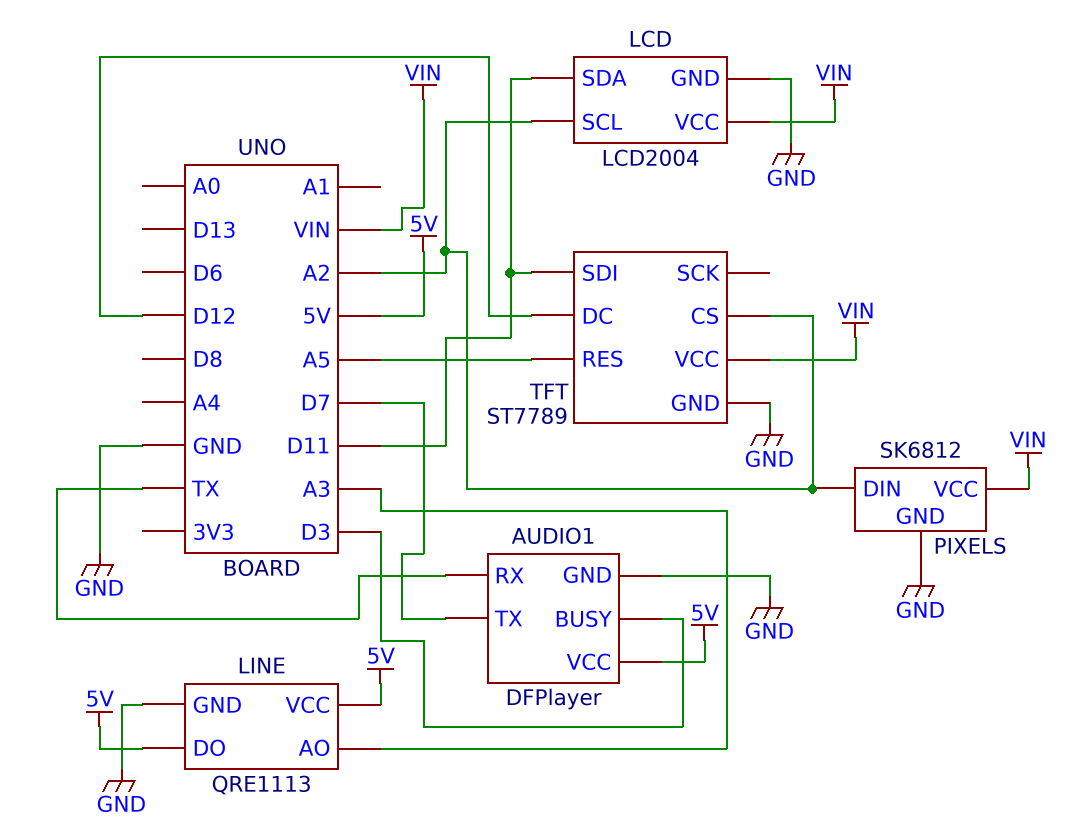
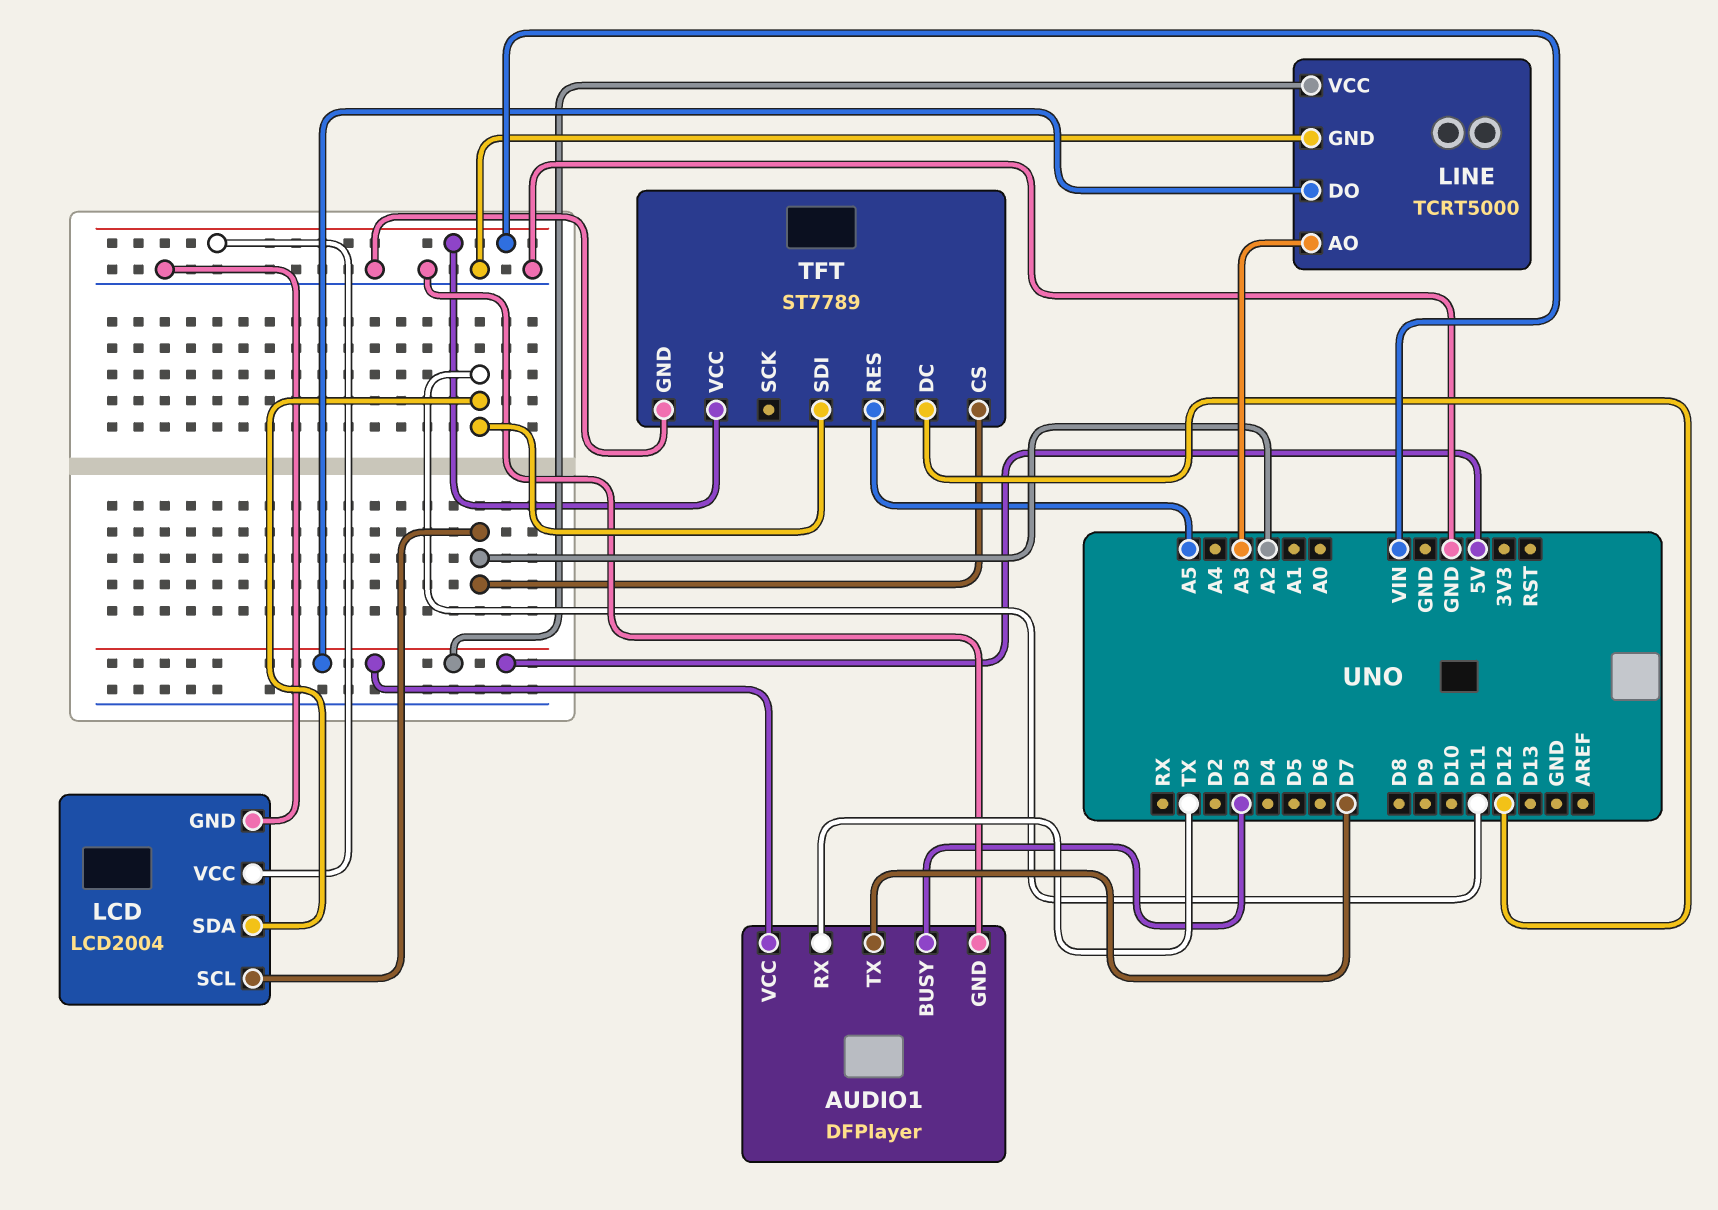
LINE: QRE1113 -> TCRT5000
PIXELS: SK6812 -> none
PIXELS pin DIN: A2 -> none
PIXELS pin GND: GND -> none
PIXELS pin VCC: VIN -> none

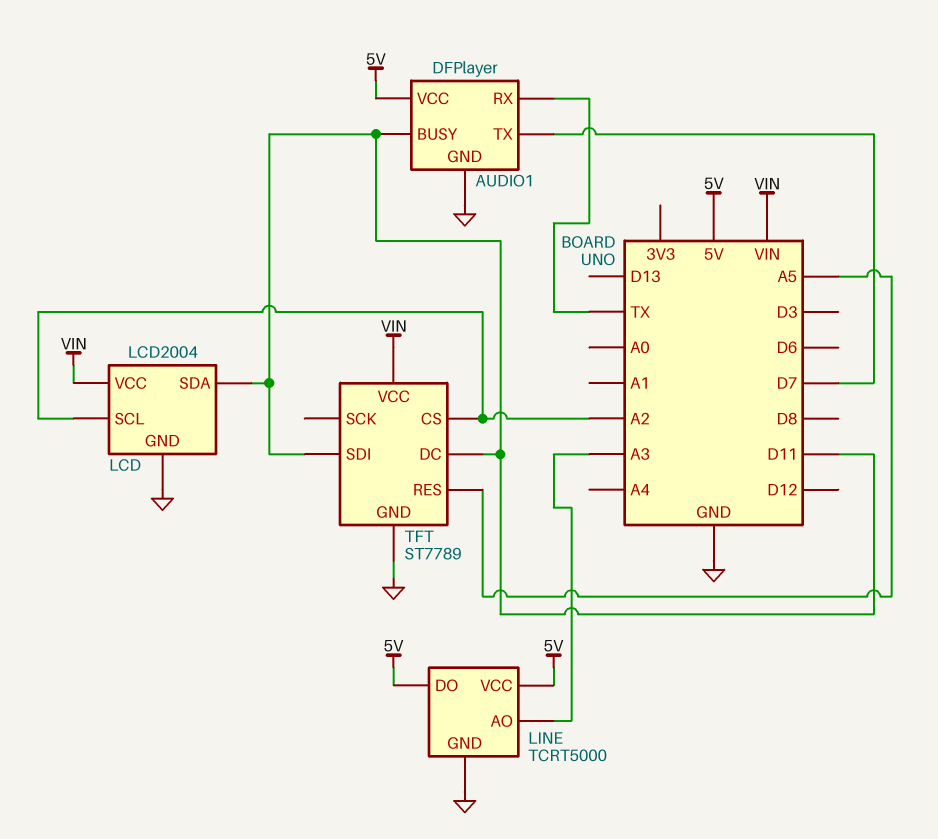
AUDIO1 pin BUSY: D3 -> D11
TFT pin DC: D12 -> D11

